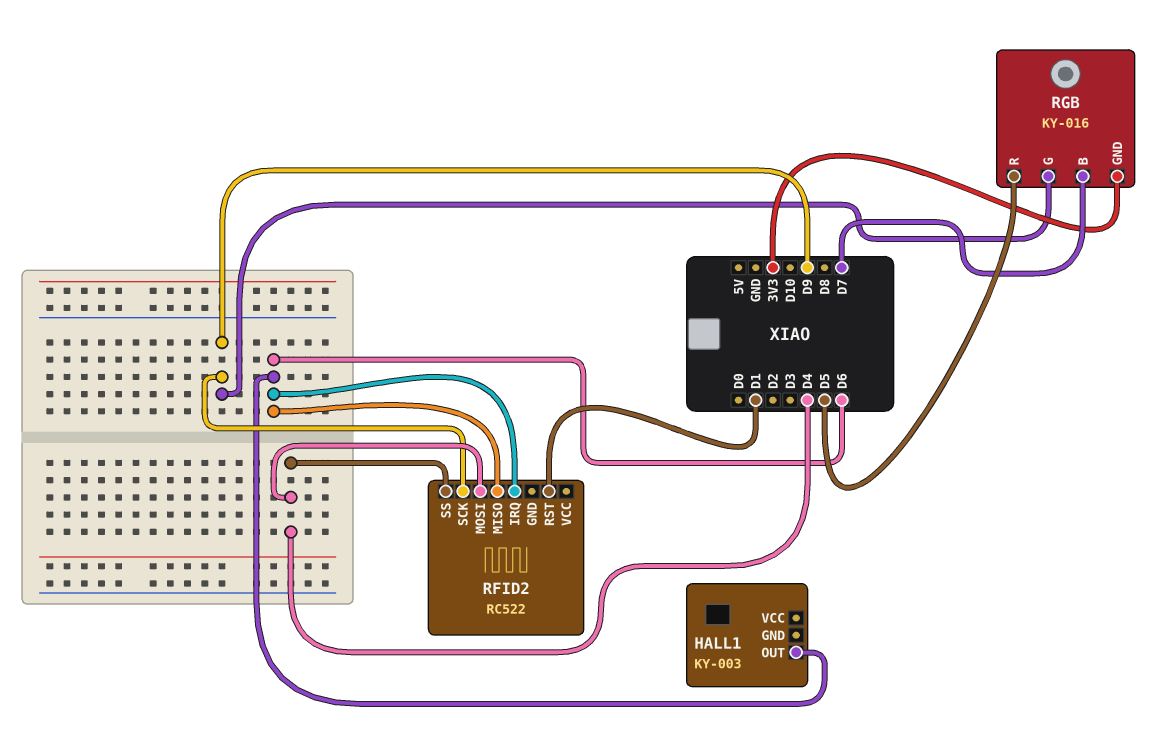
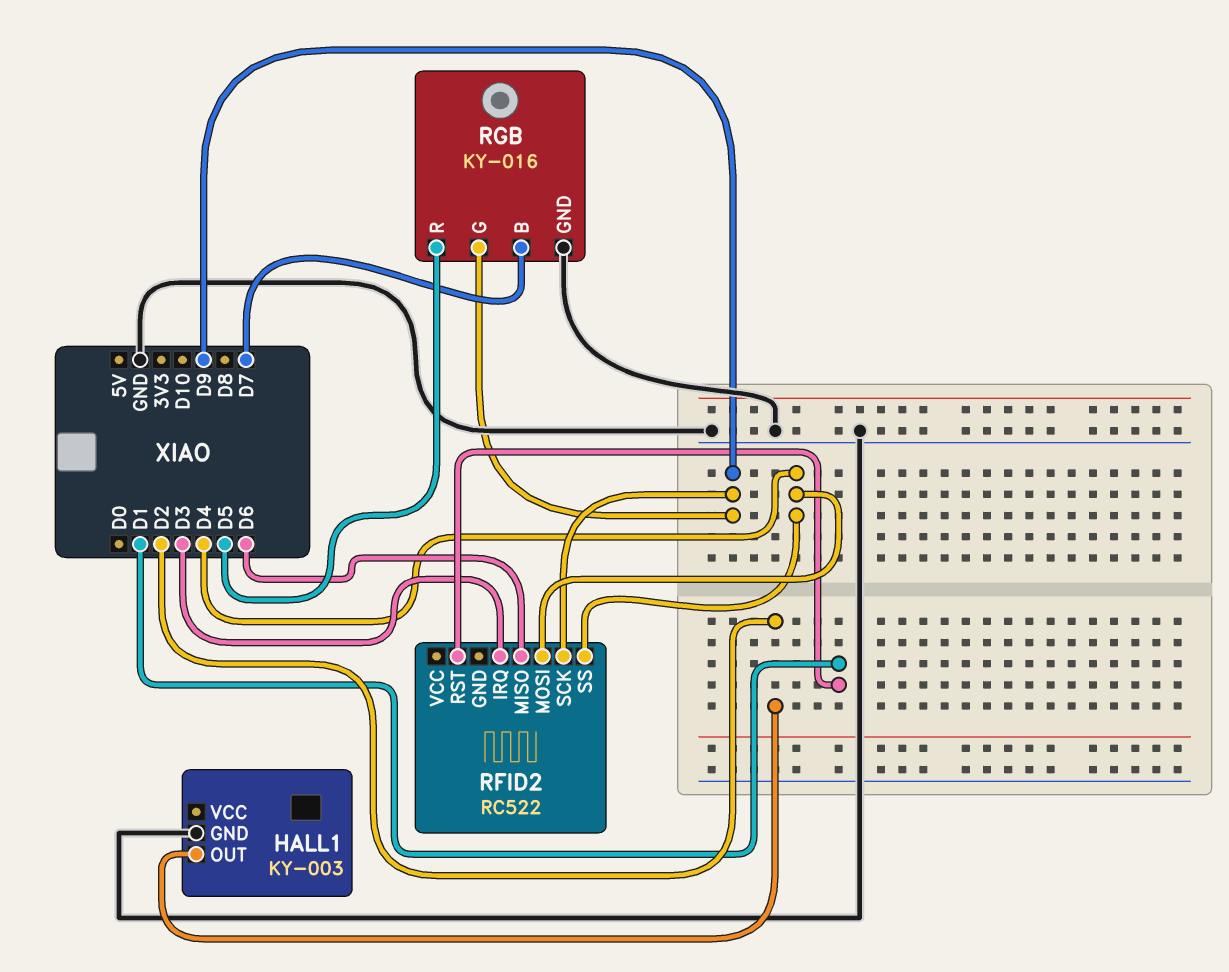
HALL1 pin GND: none -> GND
HALL1 pin OUT: D6 -> D2
RFID2 pin IRQ: D6 -> D3
RGB pin GND: 3V3 -> GND

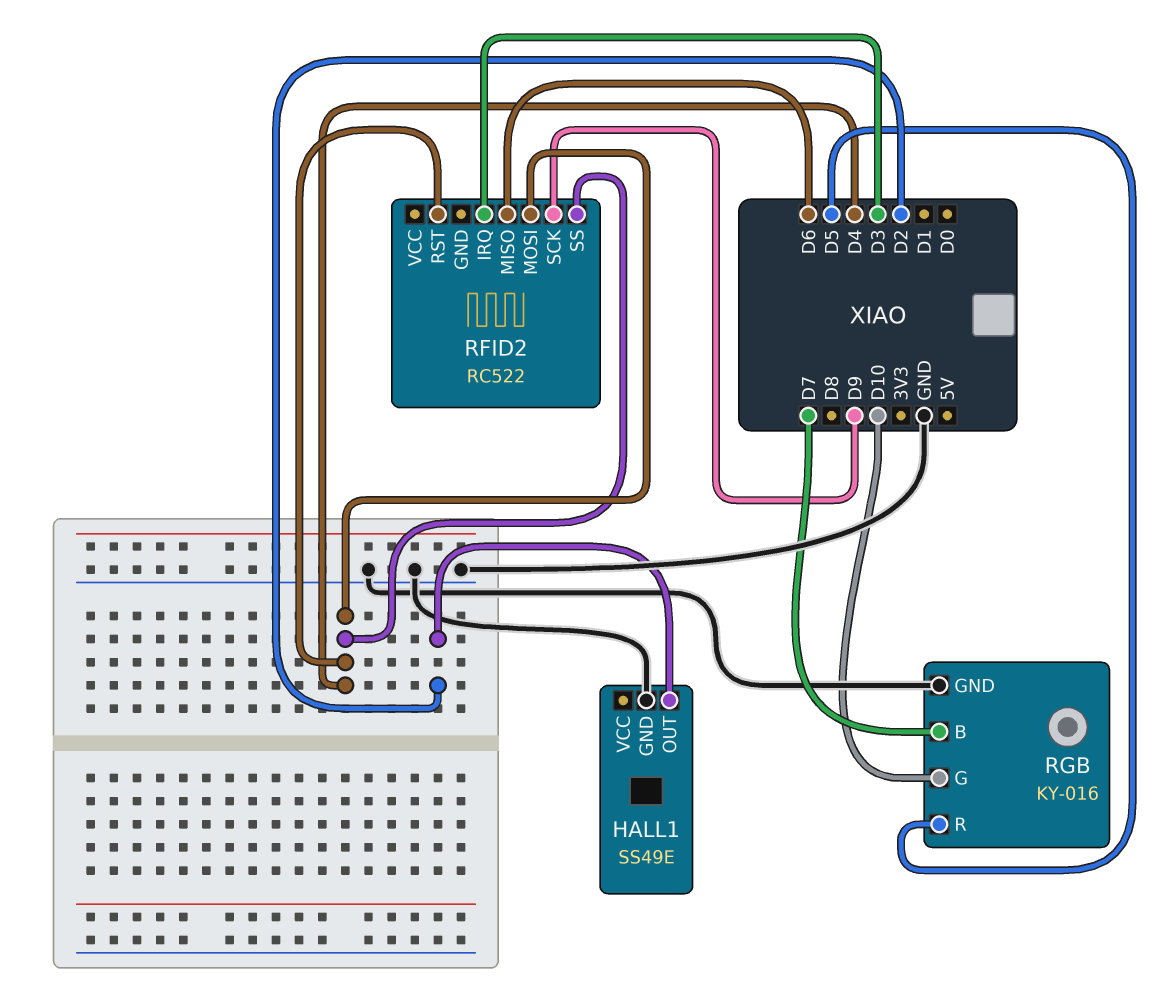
HALL1: KY-003 -> SS49E
RFID2 pin RST: D1 -> D4
RGB pin G: D9 -> D10

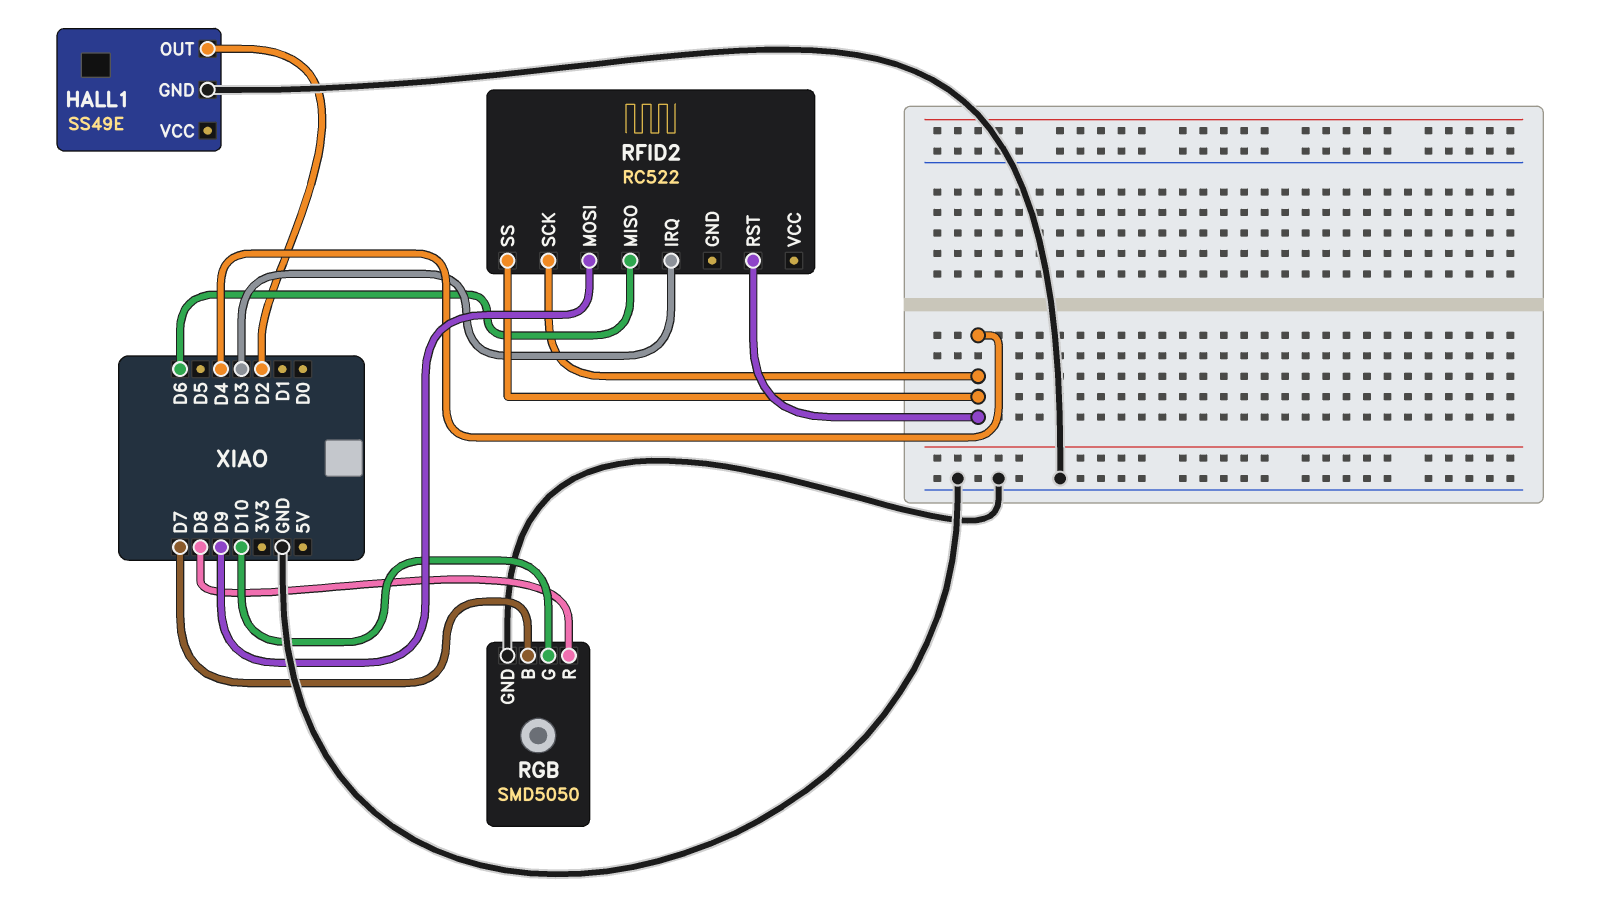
RFID2 pin MOSI: D4 -> D9
RFID2 pin SCK: D9 -> D4
RGB: KY-016 -> SMD5050
RGB pin R: D5 -> D8

